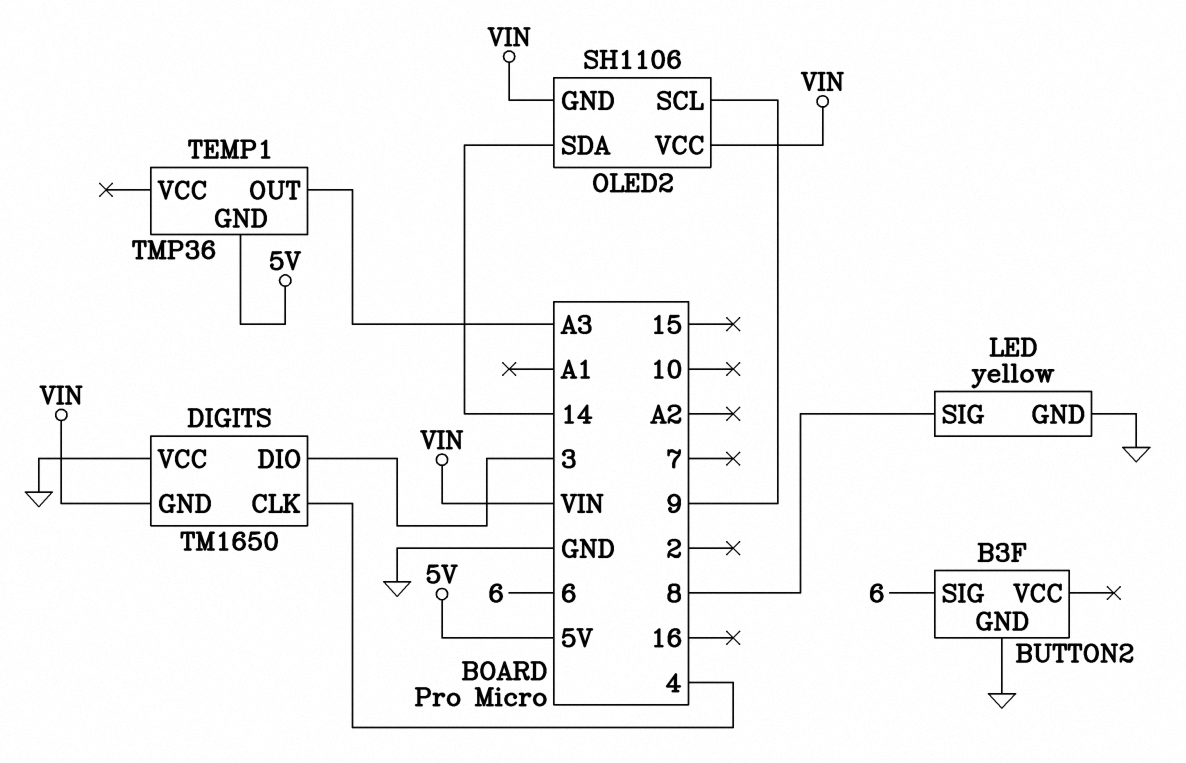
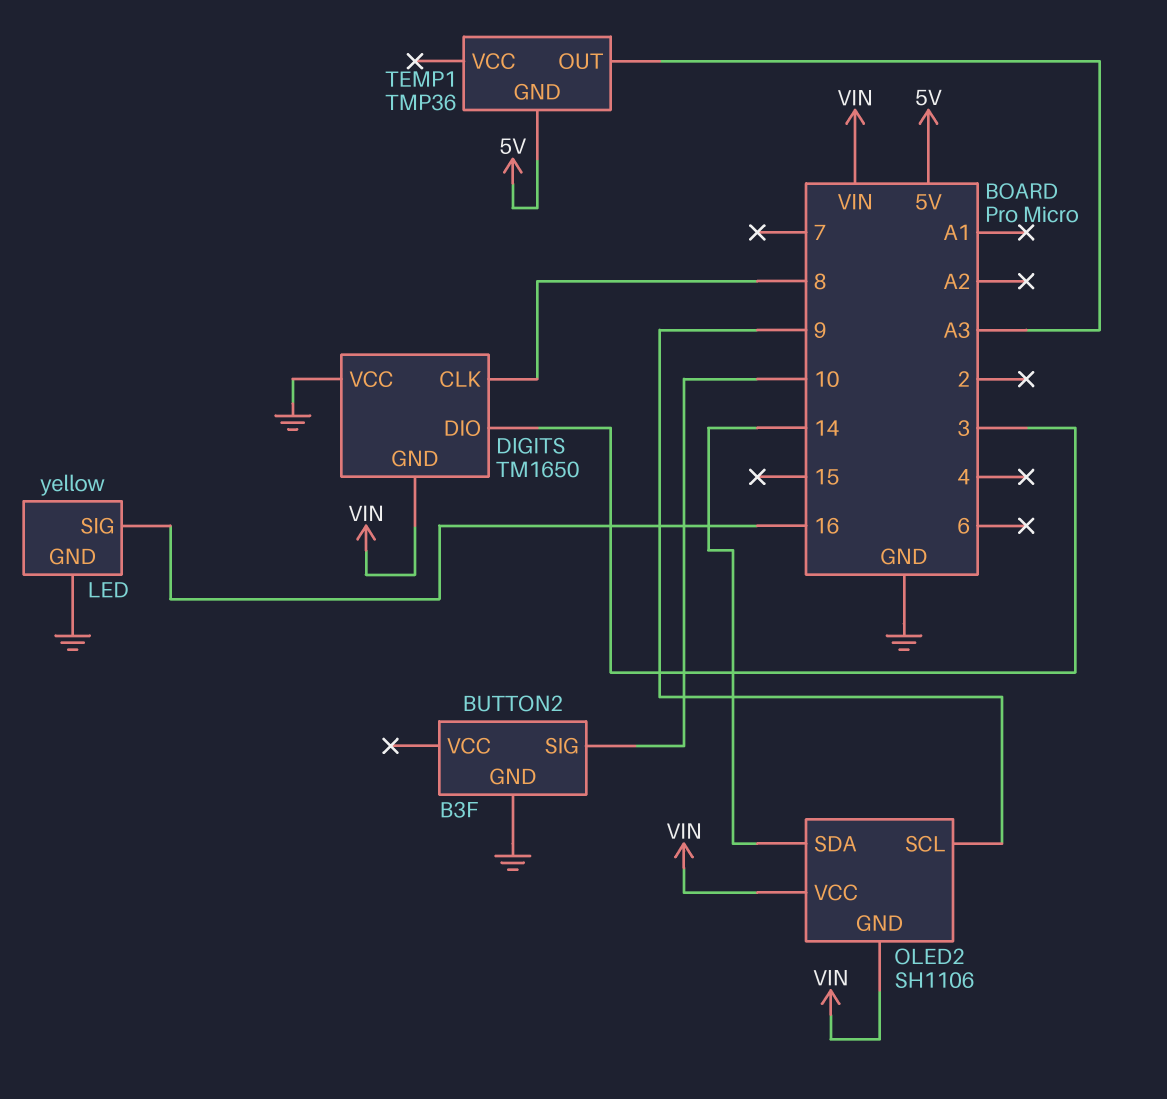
BUTTON2 pin SIG: 6 -> 10
DIGITS pin CLK: 4 -> 8
LED pin SIG: 8 -> 16

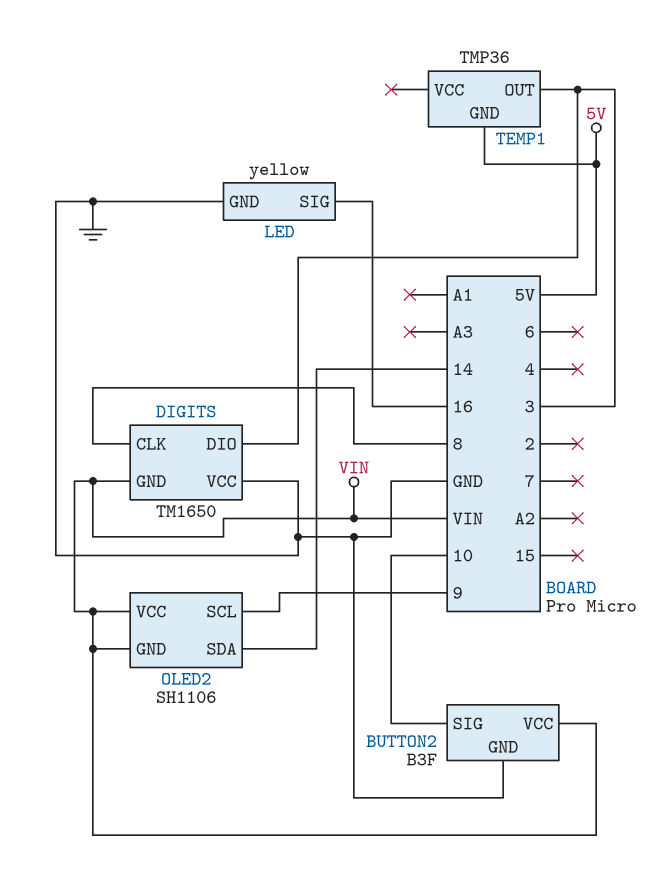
BUTTON2 pin VCC: none -> VIN
TEMP1 pin OUT: A3 -> 3

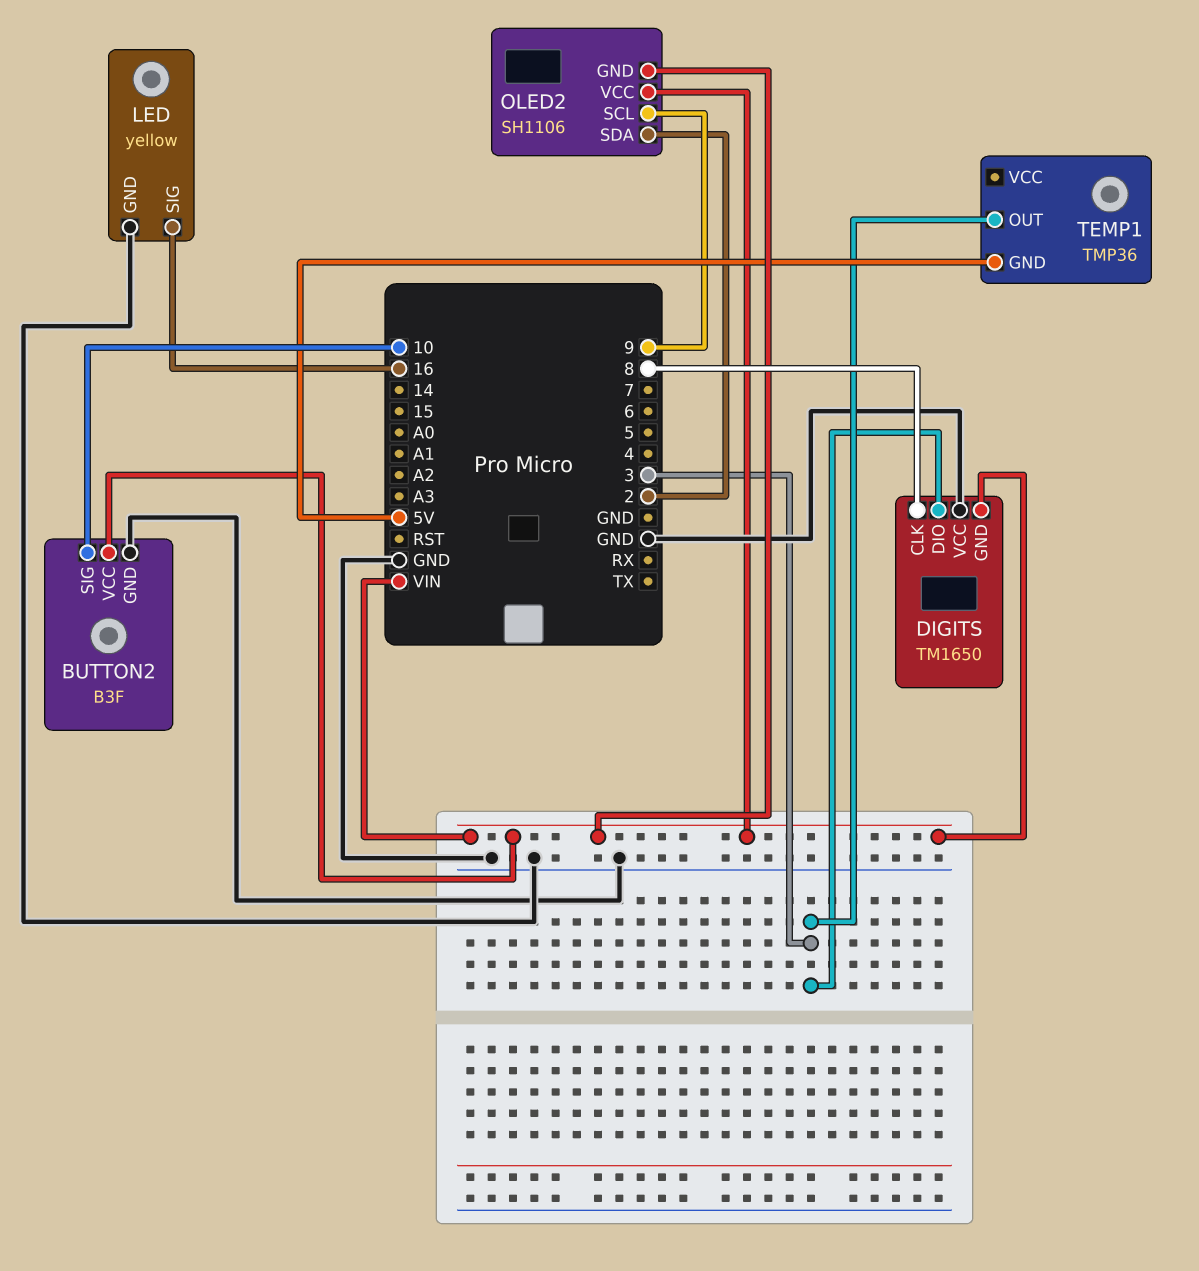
OLED2 pin SDA: 14 -> 2

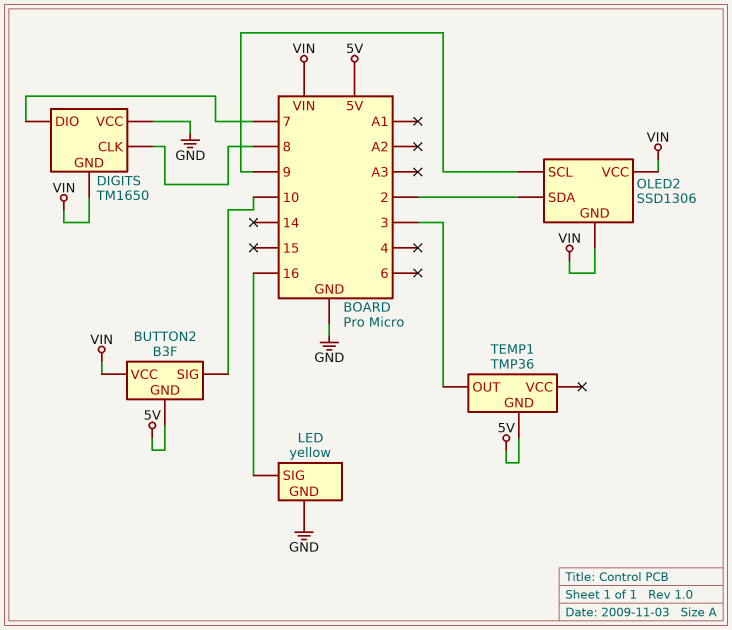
BUTTON2 pin GND: GND -> 5V
DIGITS pin DIO: 3 -> 7
OLED2: SH1106 -> SSD1306

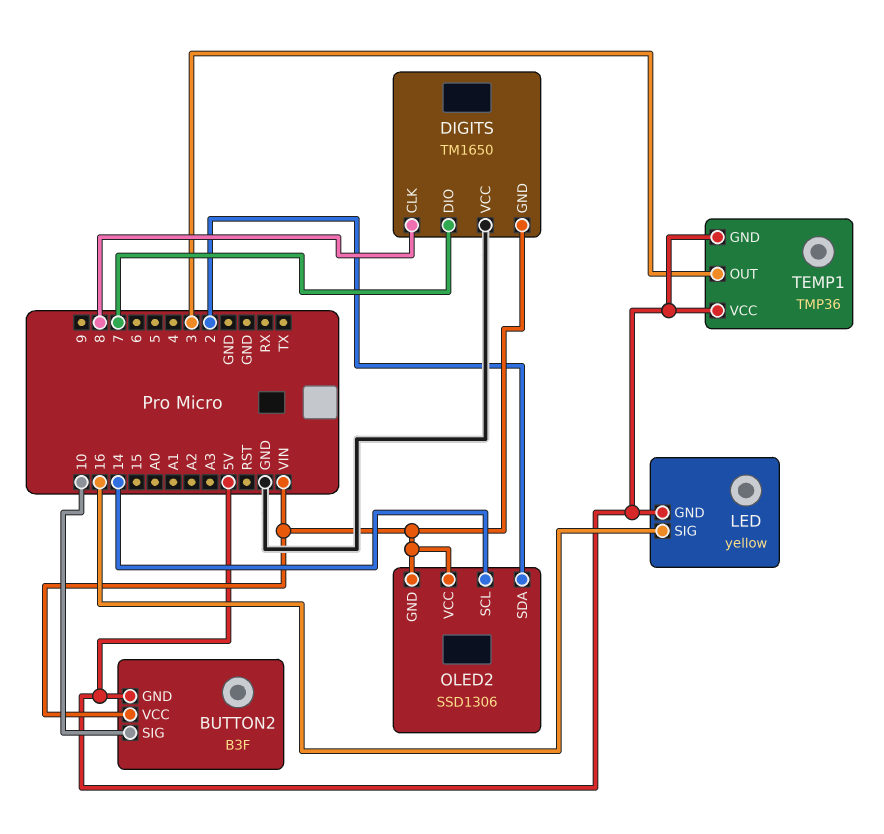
LED pin GND: GND -> 5V
OLED2 pin SCL: 9 -> 14
TEMP1 pin VCC: none -> 5V

